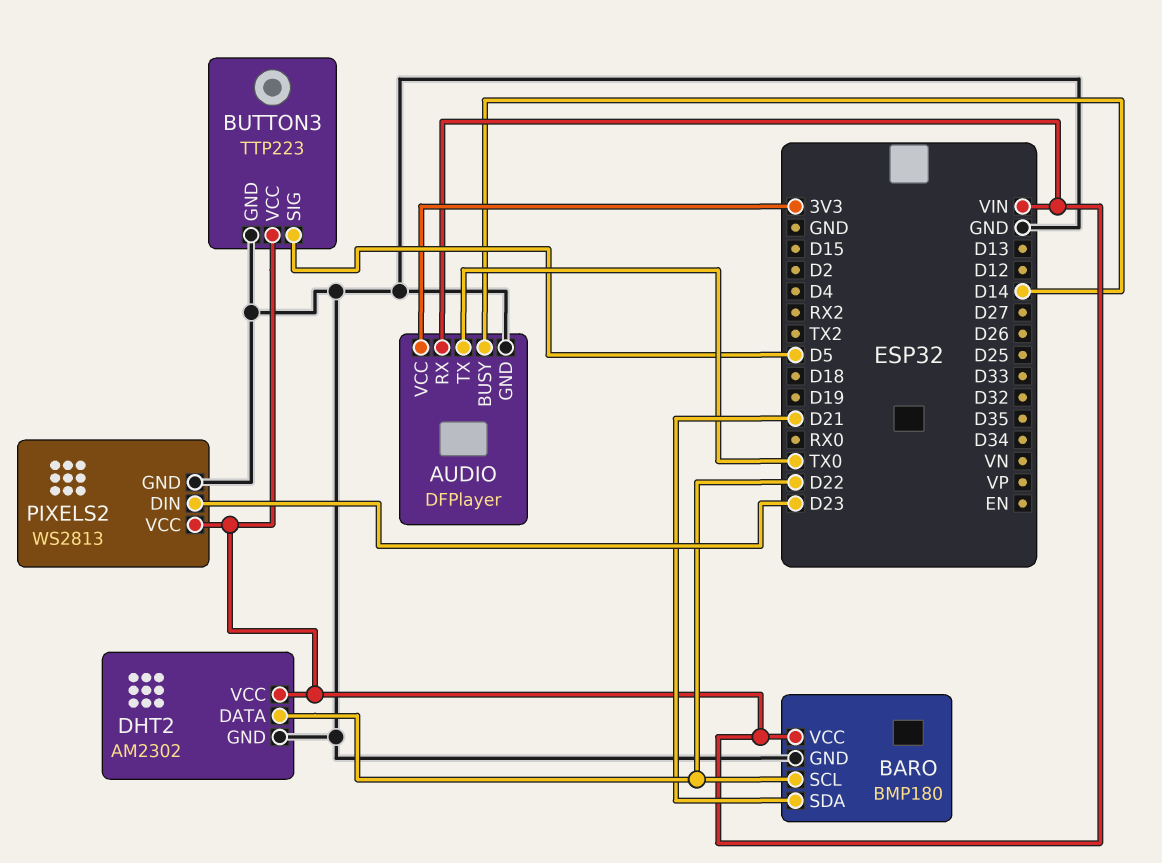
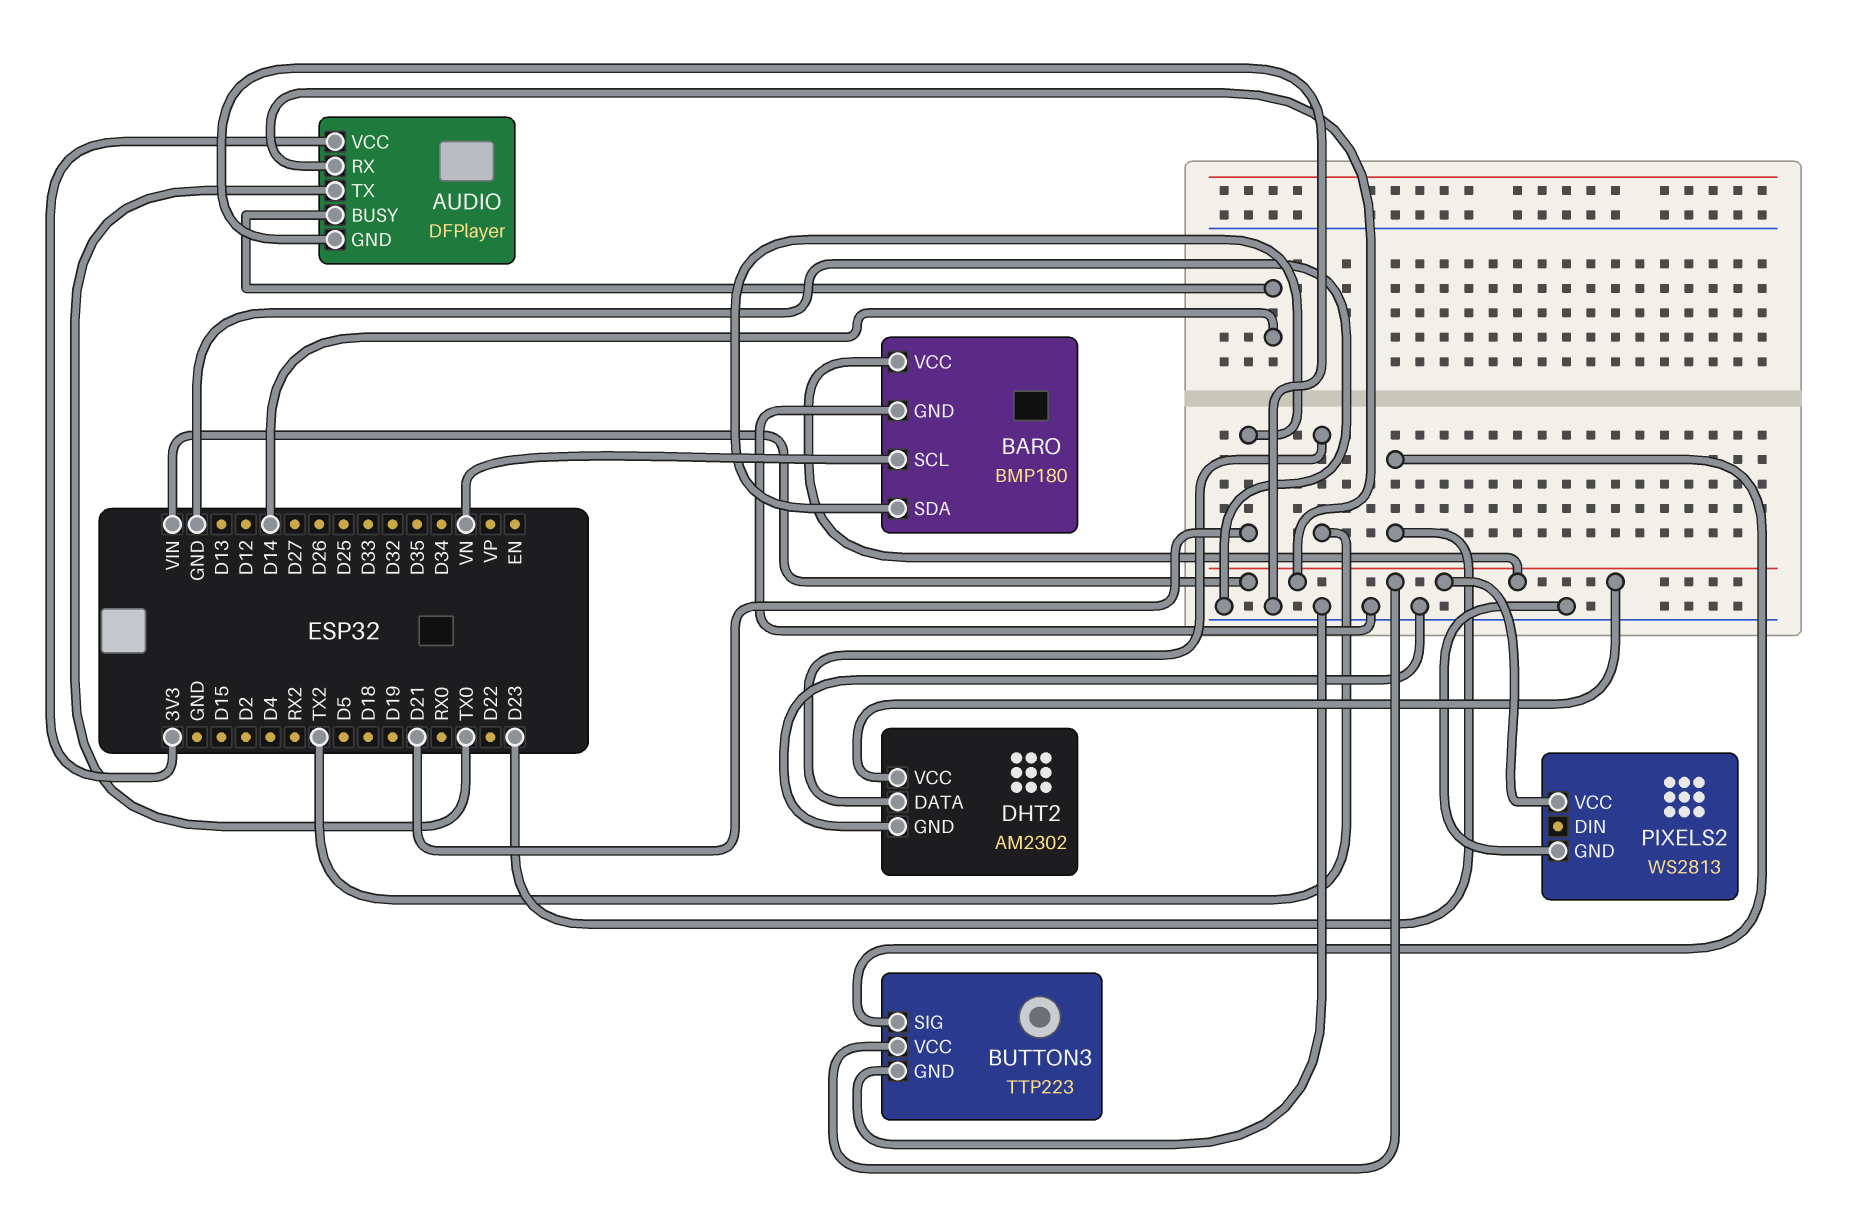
BARO pin SCL: D22 -> VN
BUTTON3 pin SIG: D5 -> D23
DHT2 pin DATA: D22 -> TX2
PIXELS2 pin DIN: D23 -> none

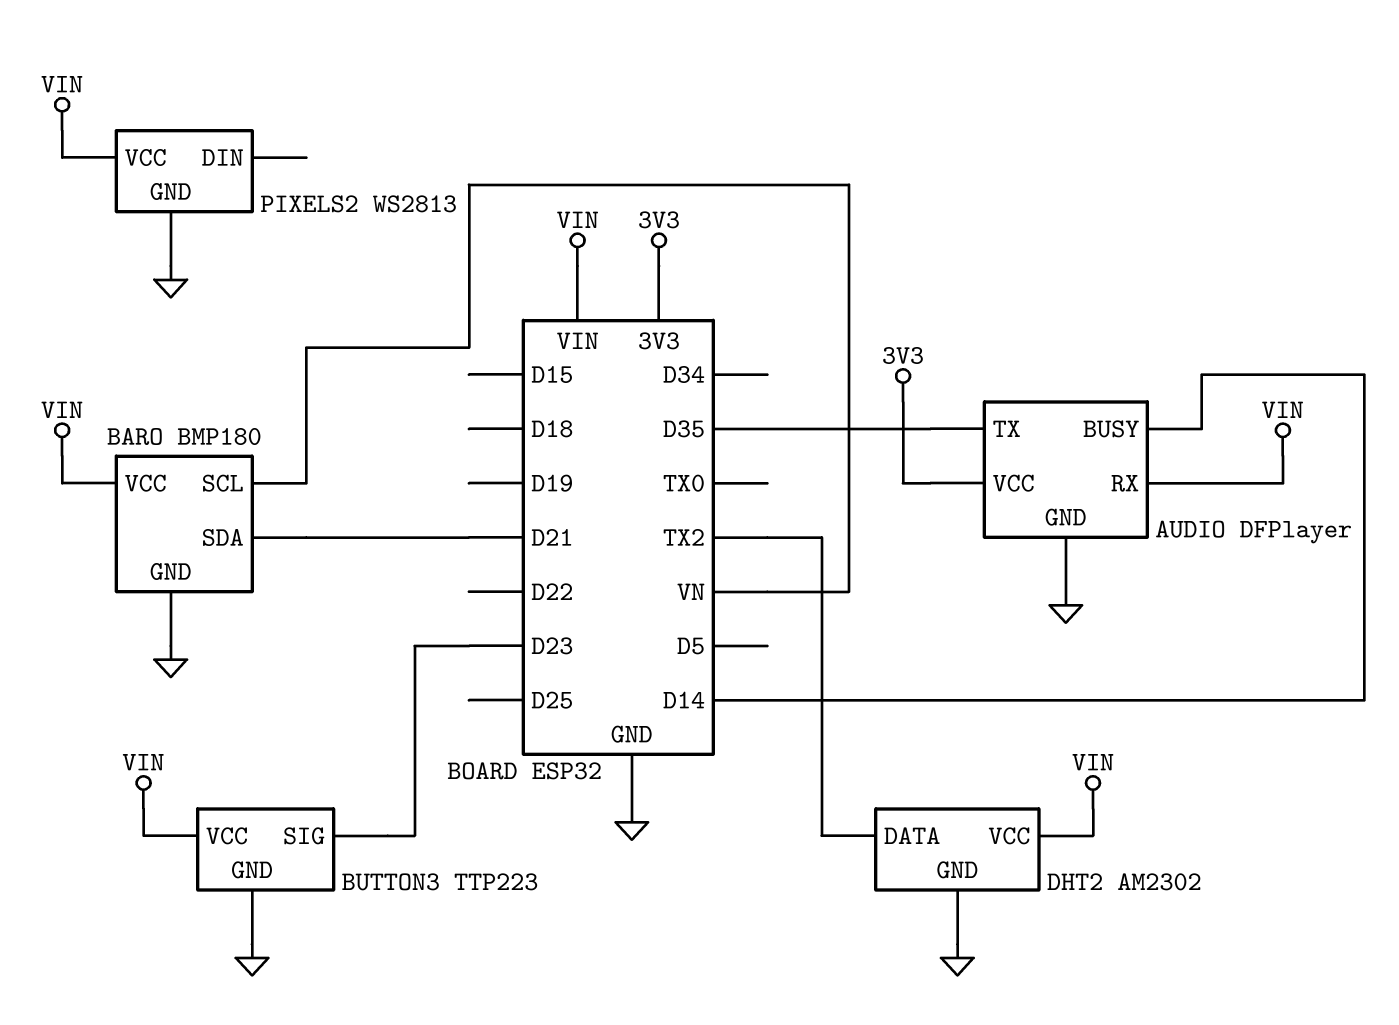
AUDIO pin TX: TX0 -> D35

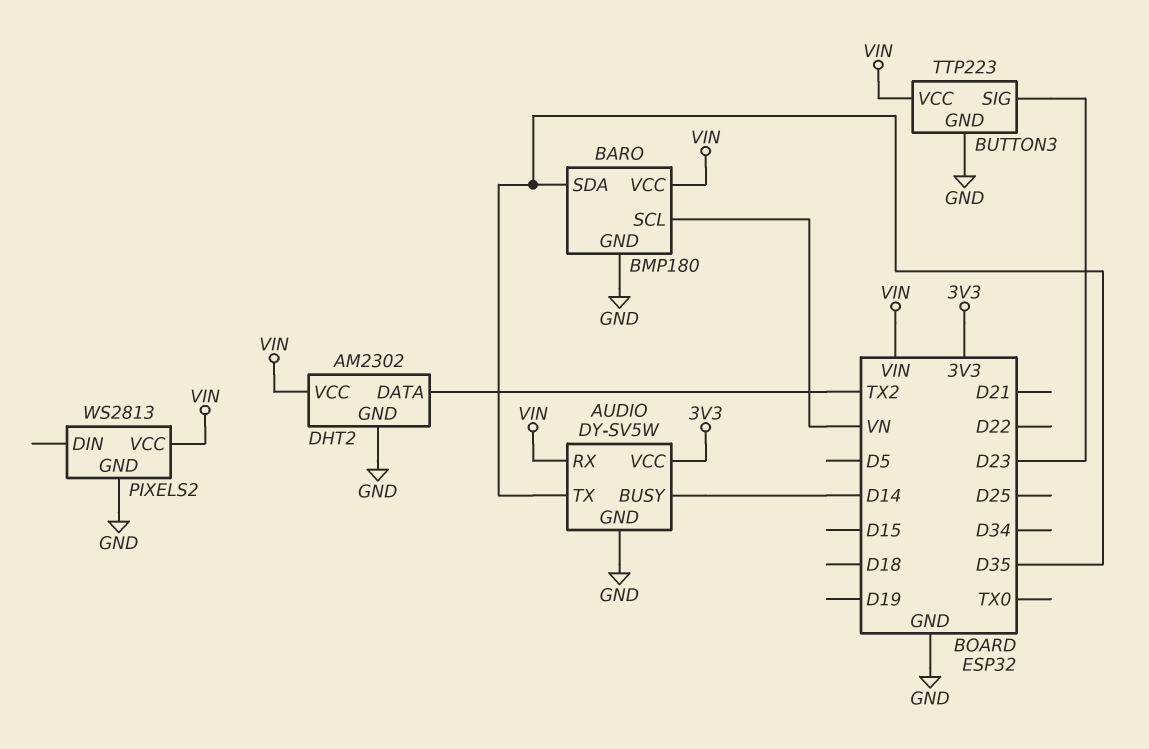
AUDIO: DFPlayer -> DY-SV5W
BARO pin SDA: D21 -> D35

